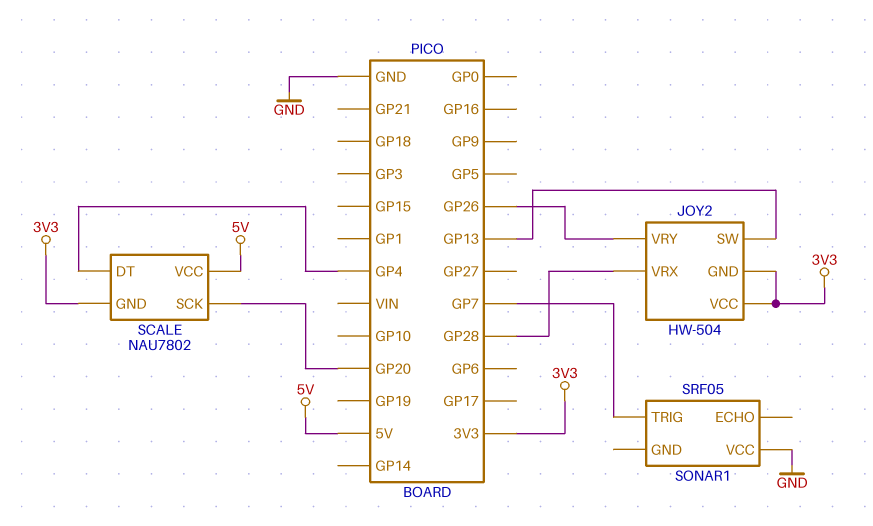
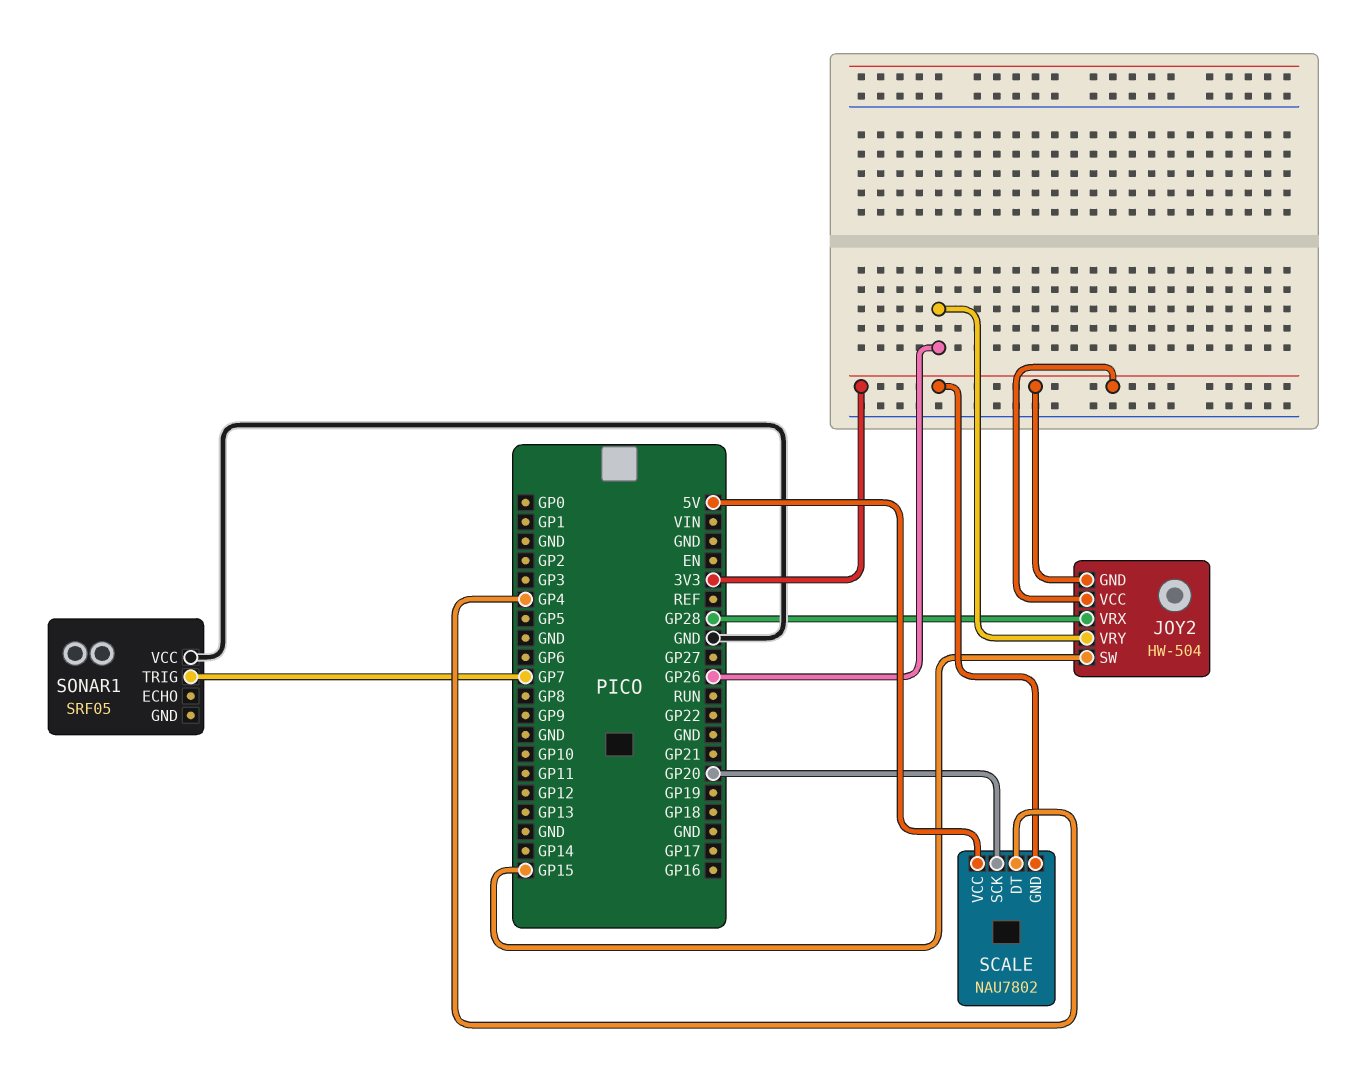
JOY2 pin SW: GP13 -> GP15

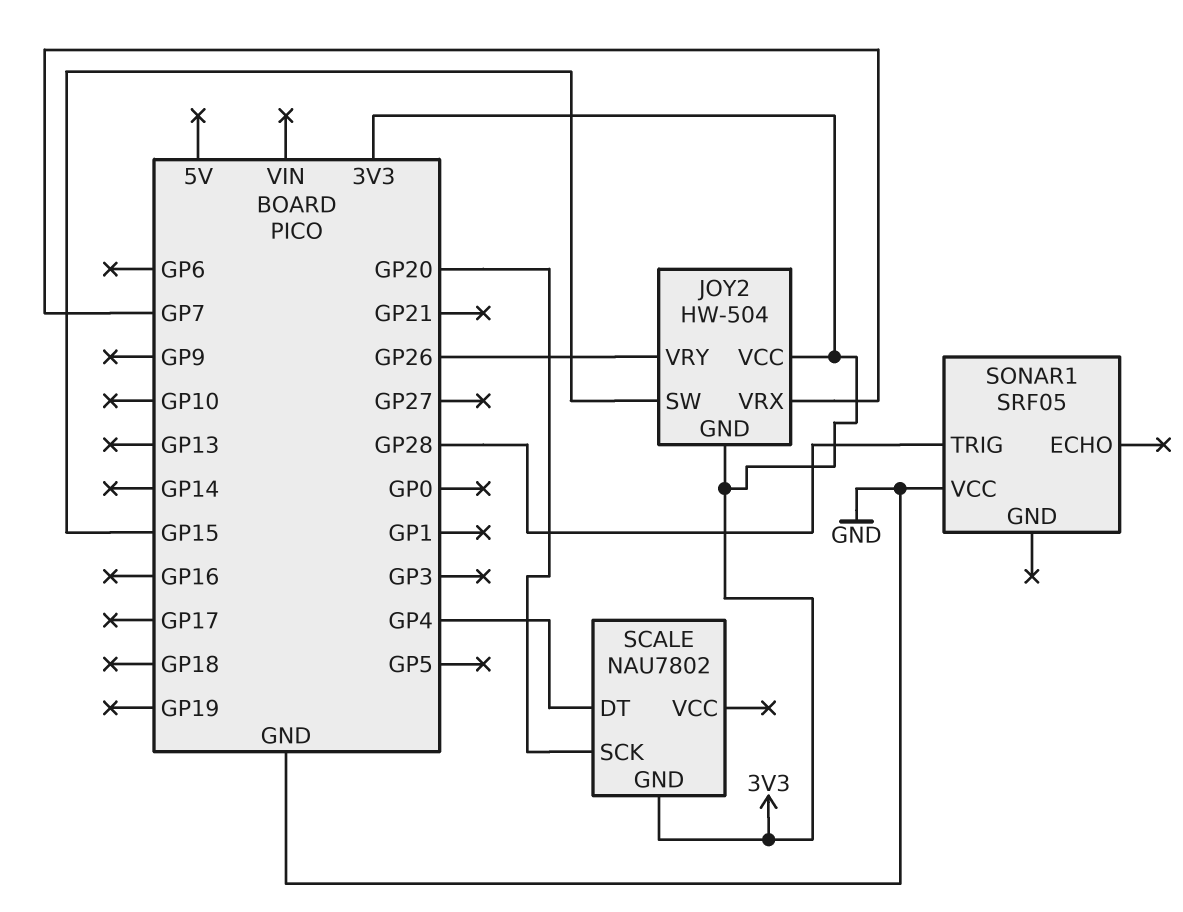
JOY2 pin VRX: GP28 -> GP7
SCALE pin VCC: 5V -> none
SONAR1 pin TRIG: GP7 -> GP28

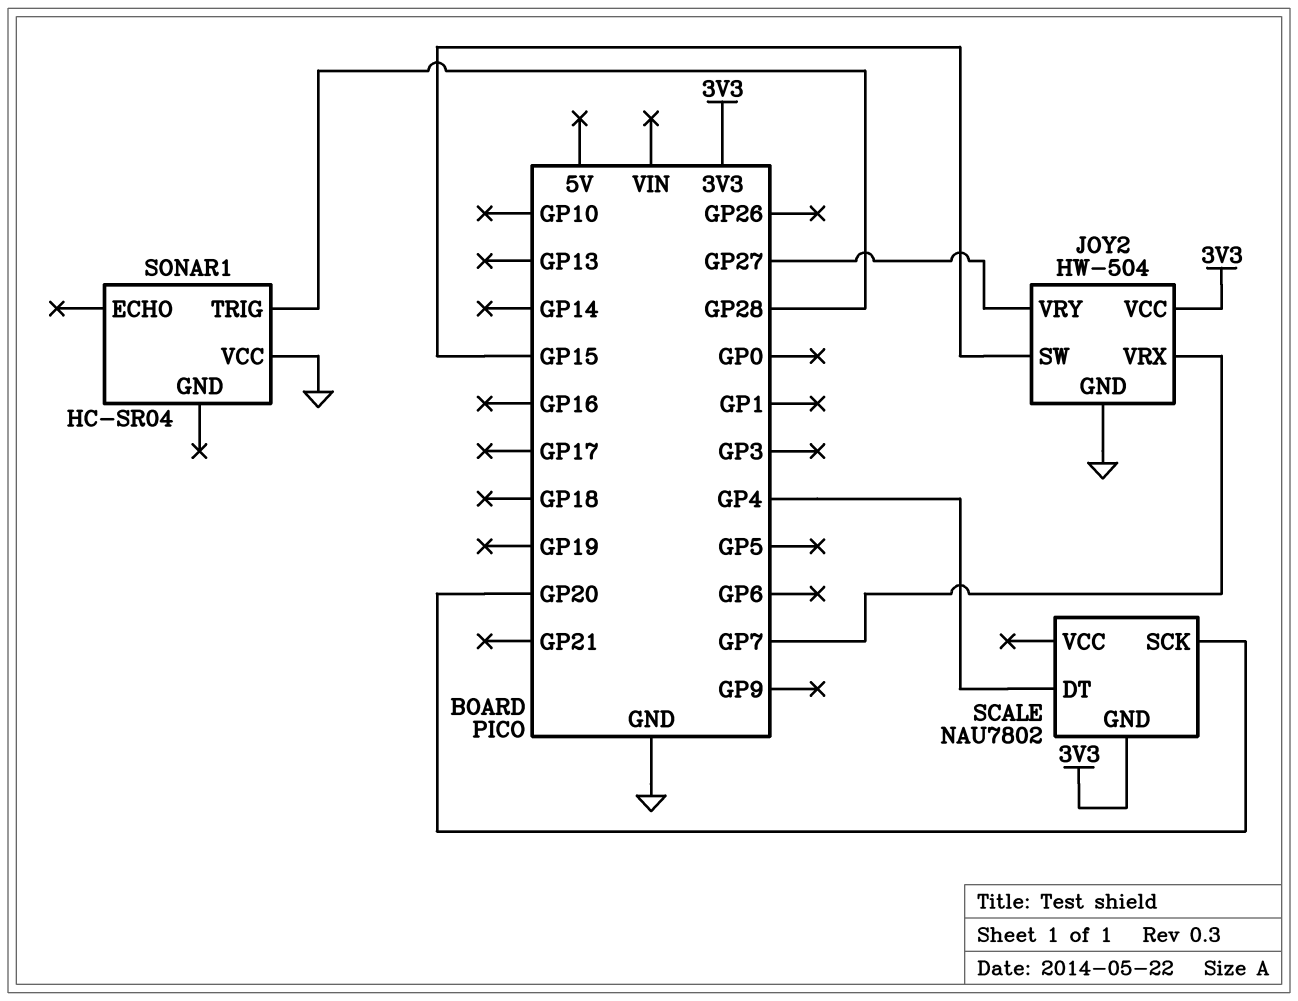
JOY2 pin GND: 3V3 -> GND
JOY2 pin VRY: GP26 -> GP27
SONAR1: SRF05 -> HC-SR04

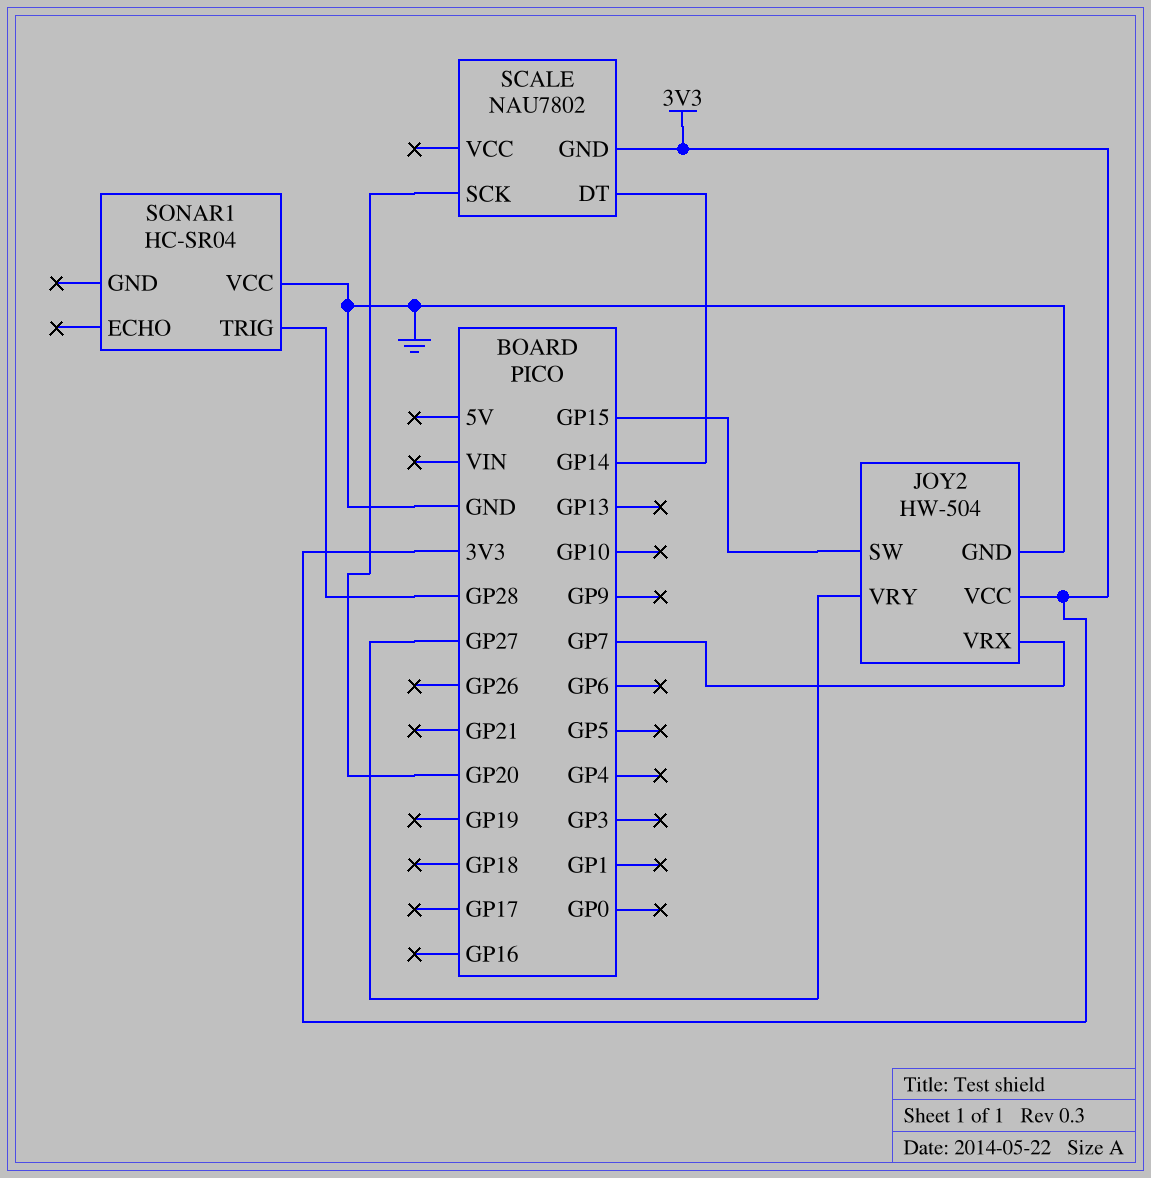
SCALE pin DT: GP4 -> GP14

